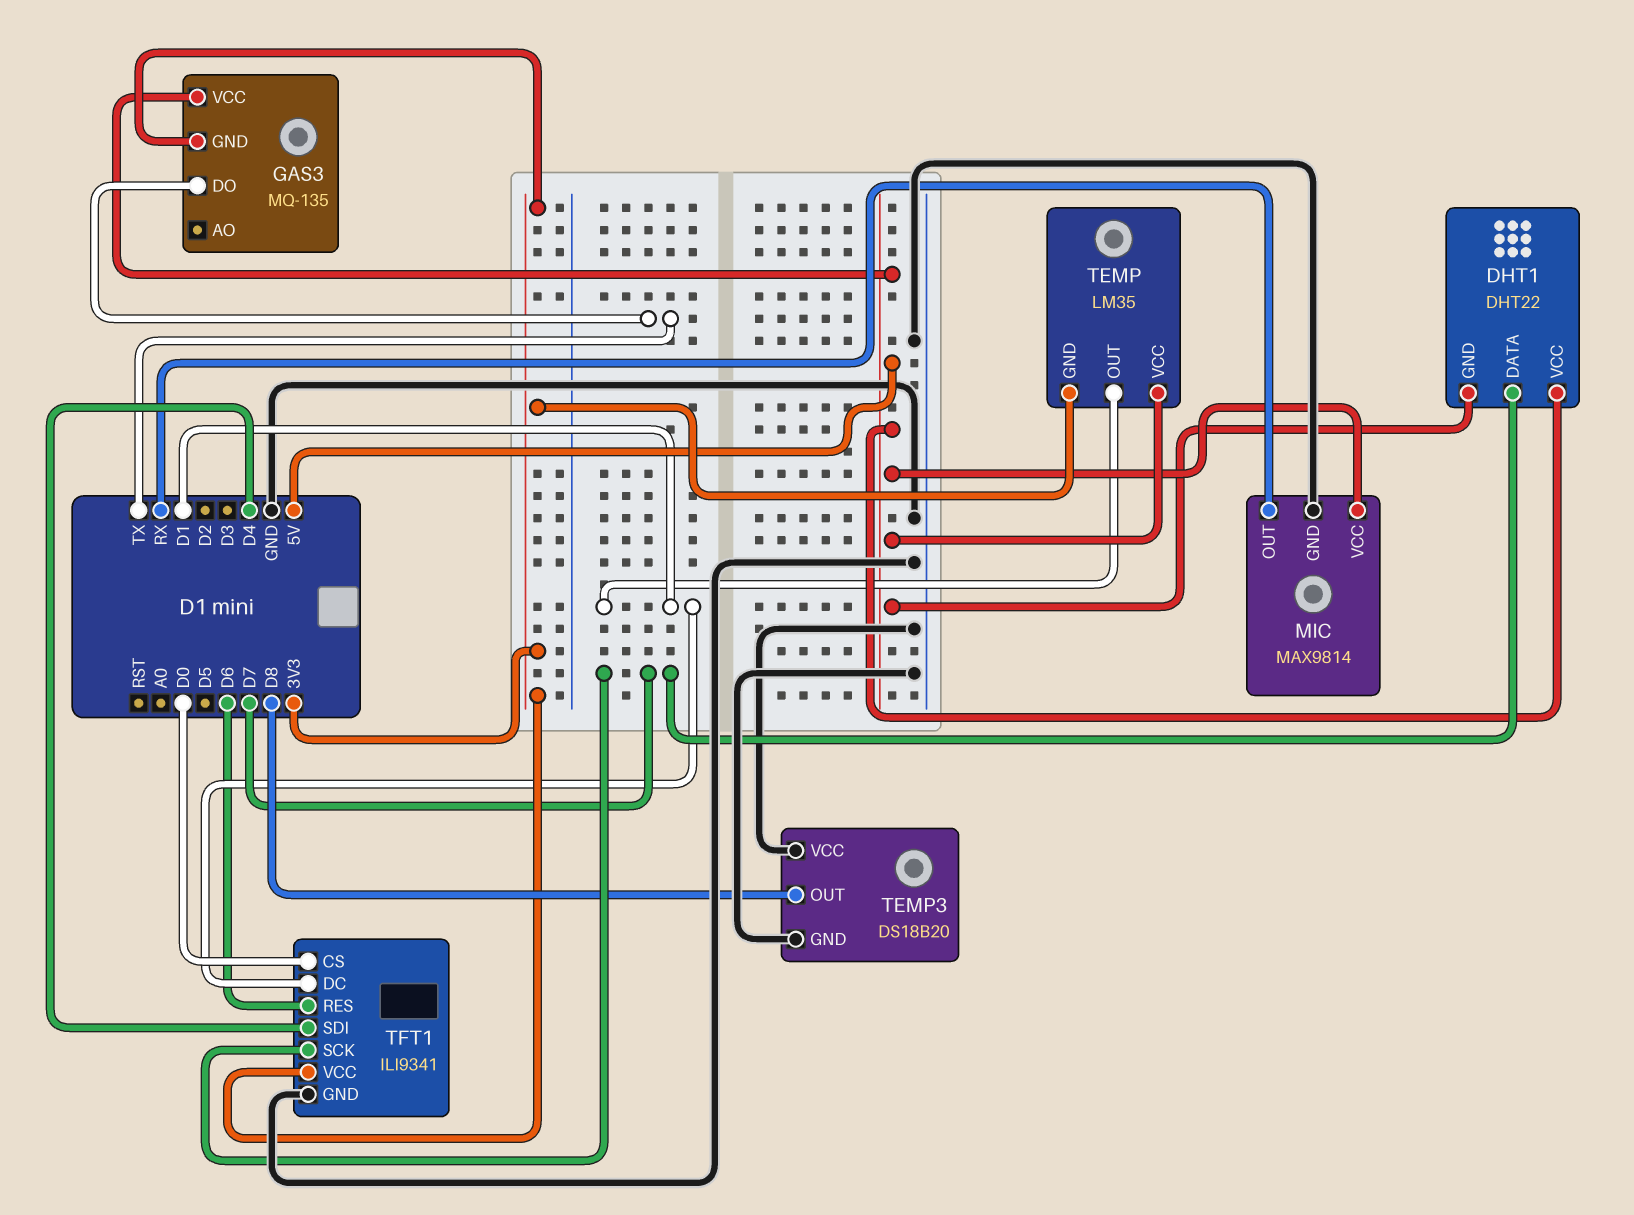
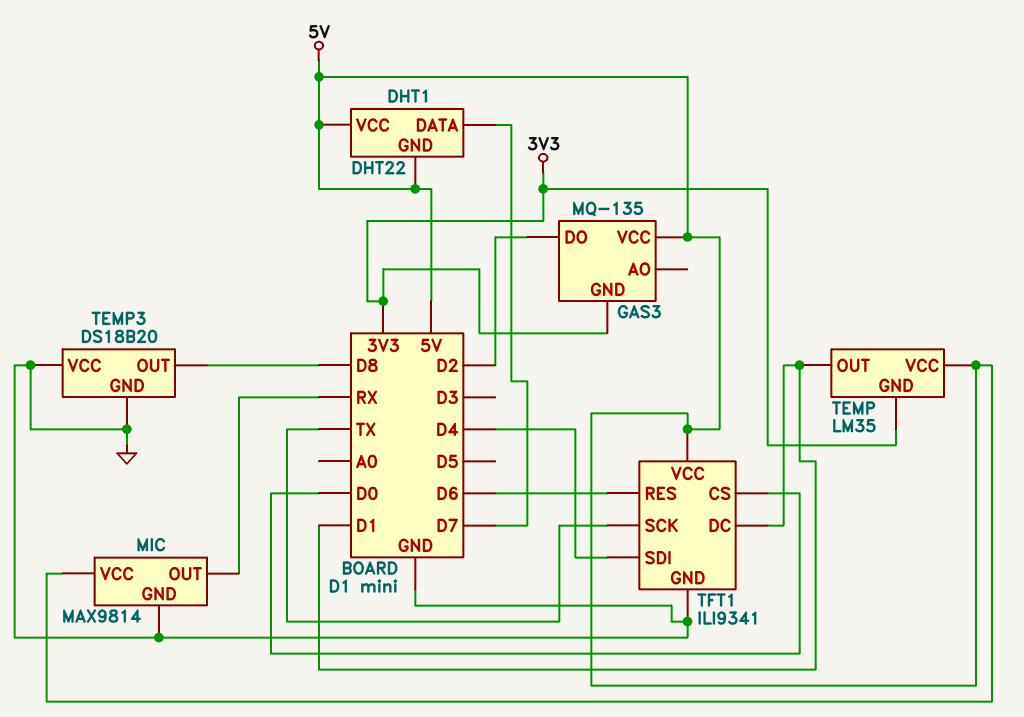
GAS3 pin DO: TX -> D2
TFT1 pin SCK: D7 -> TX
TFT1 pin VCC: 3V3 -> 5V

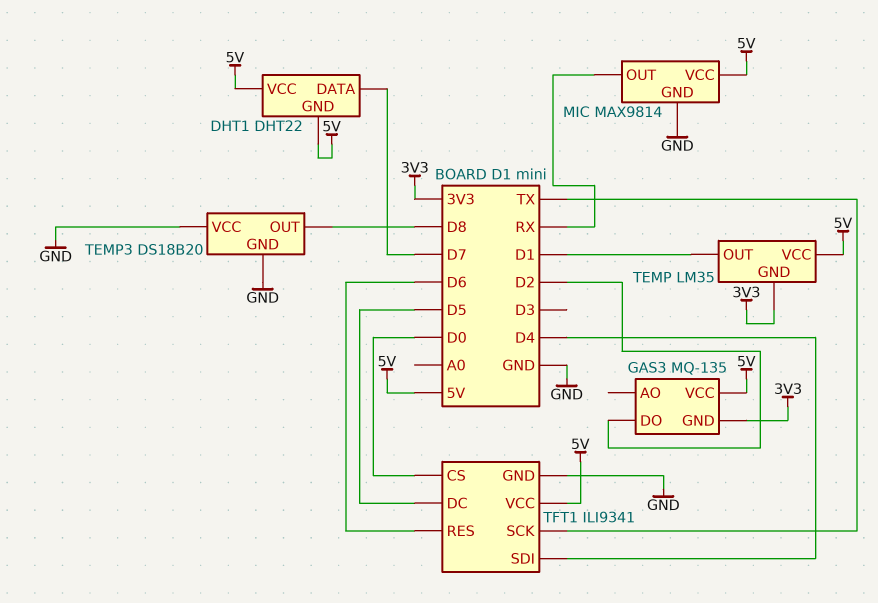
TFT1 pin DC: D1 -> D5

